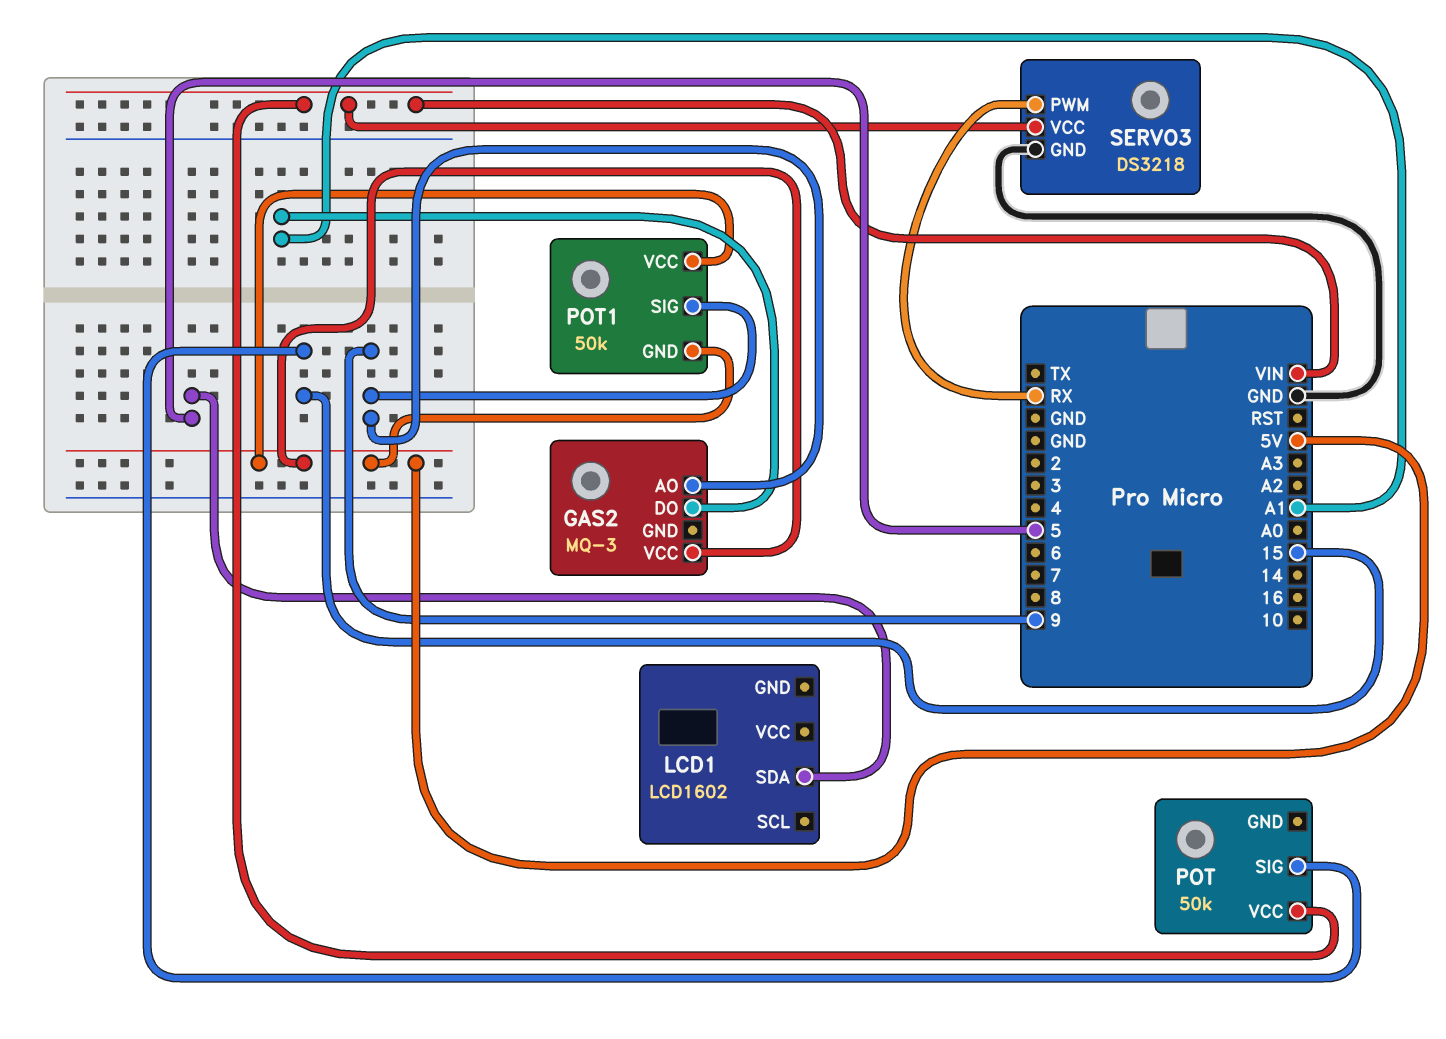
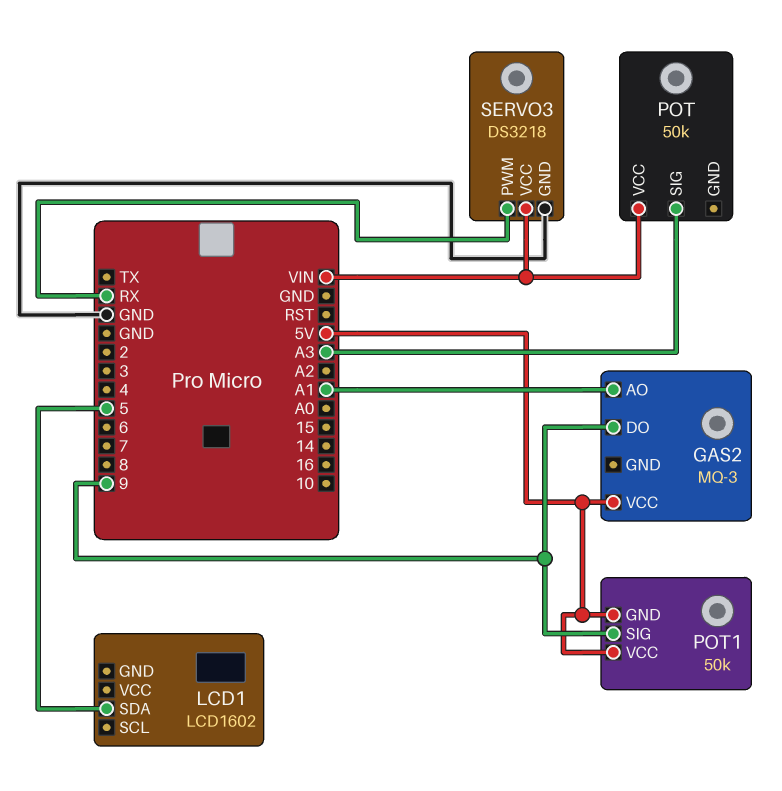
GAS2 pin AO: 9 -> A1
GAS2 pin DO: A1 -> 9
POT pin SIG: 15 -> A3

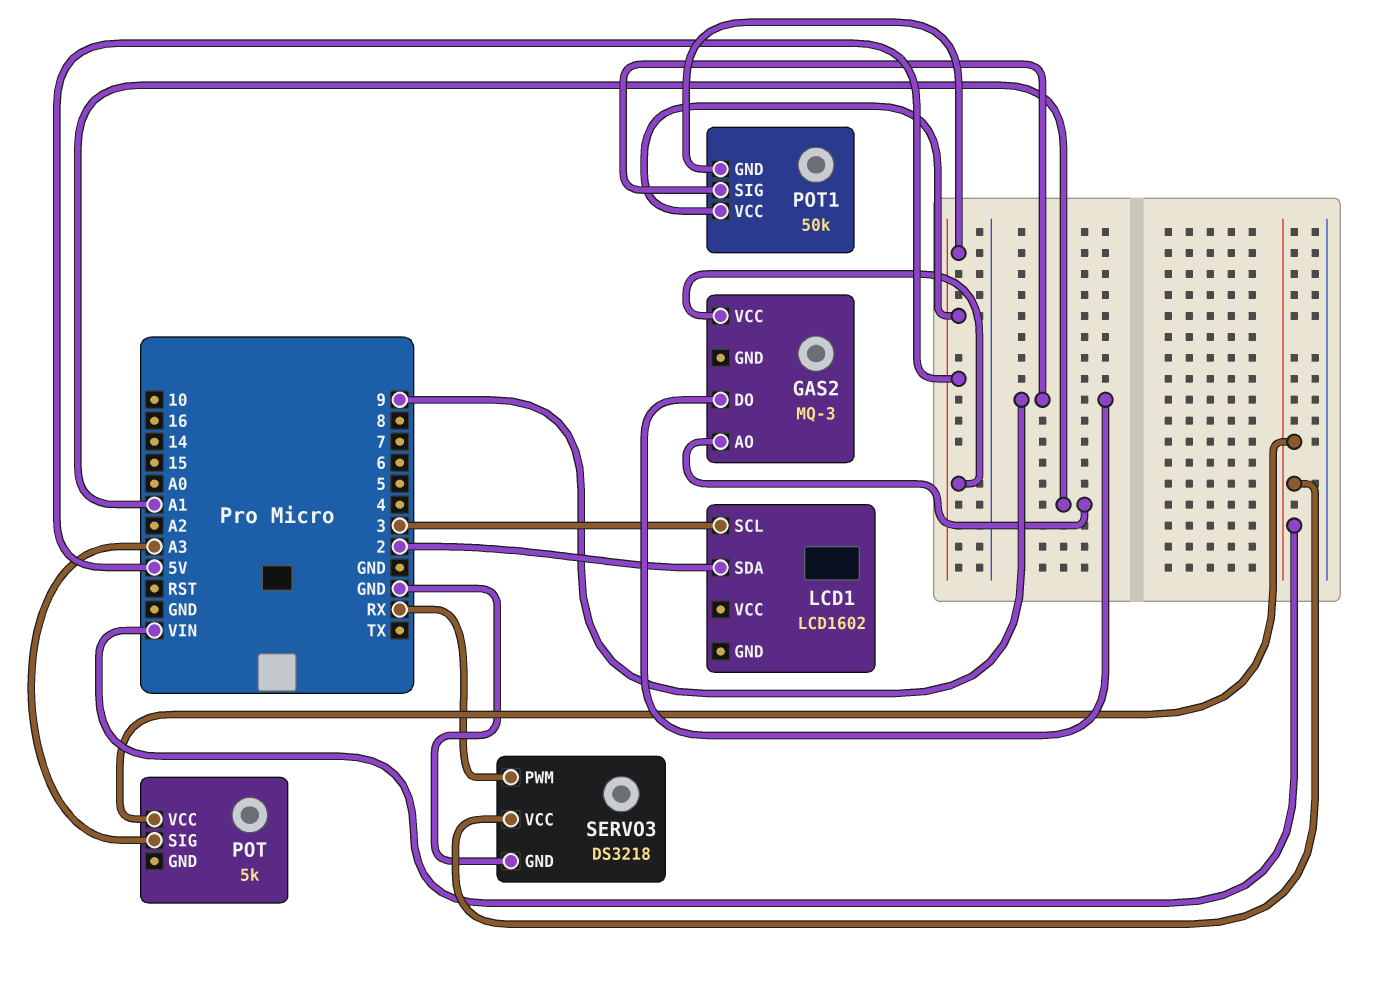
LCD1 pin SCL: none -> 3
LCD1 pin SDA: 5 -> 2
POT: 50k -> 5k

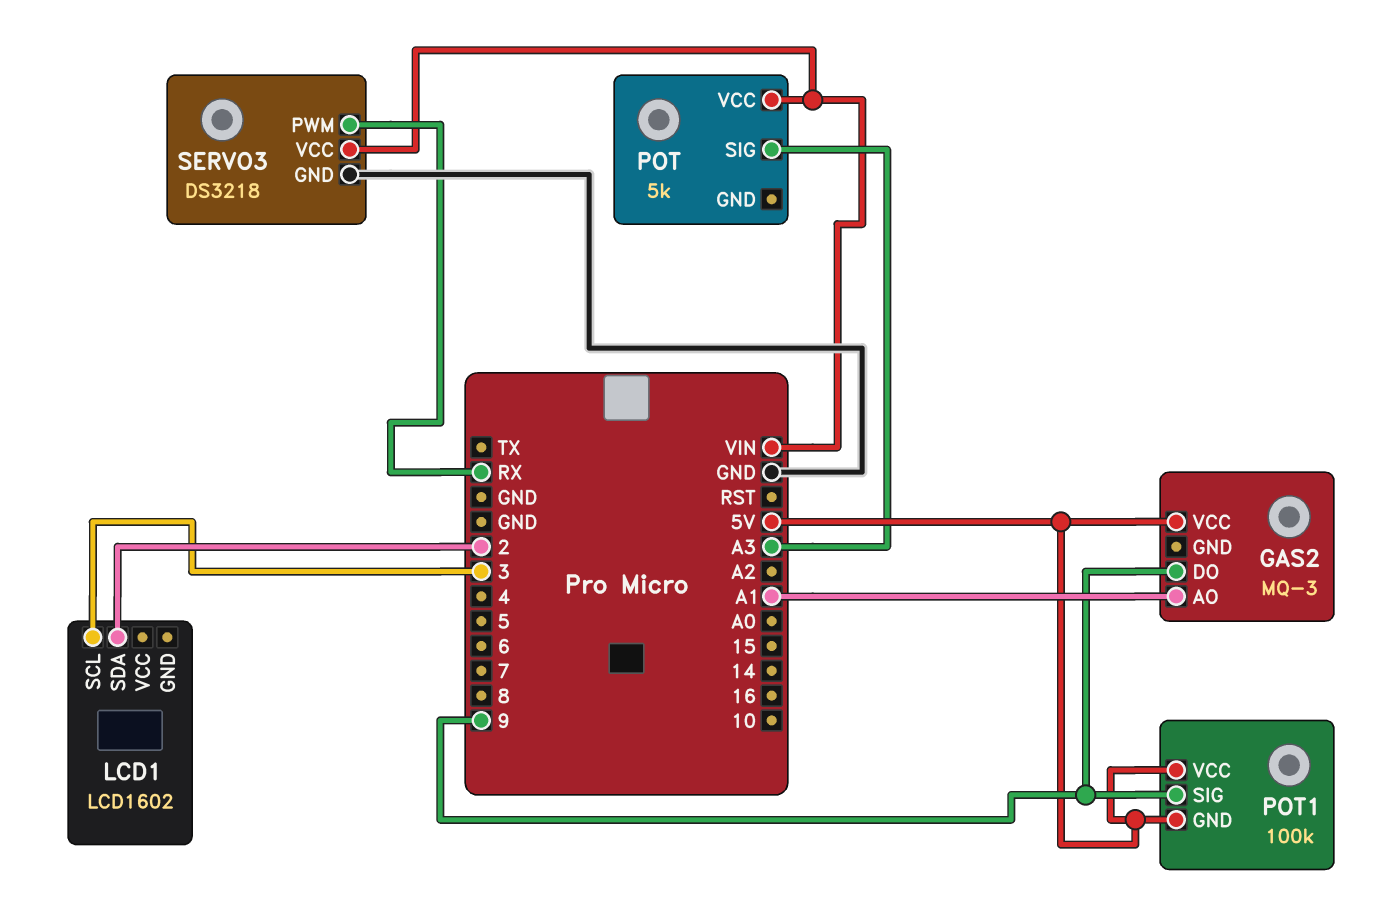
POT1: 50k -> 100k

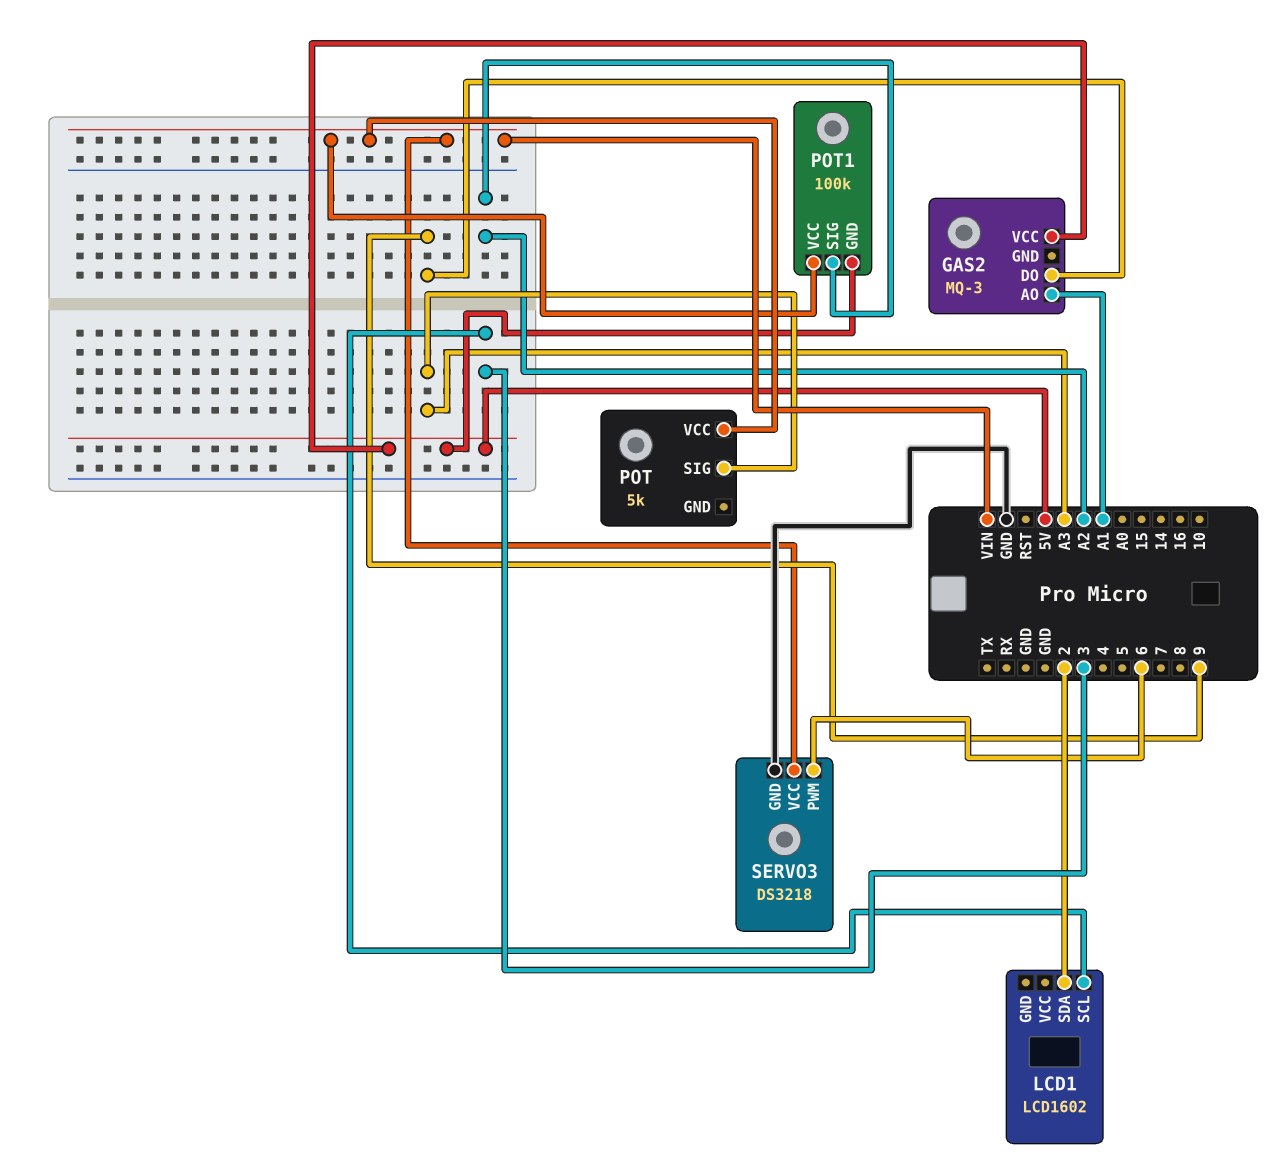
POT1 pin SIG: 9 -> A2
POT1 pin VCC: 5V -> VIN
SERVO3 pin PWM: RX -> 6

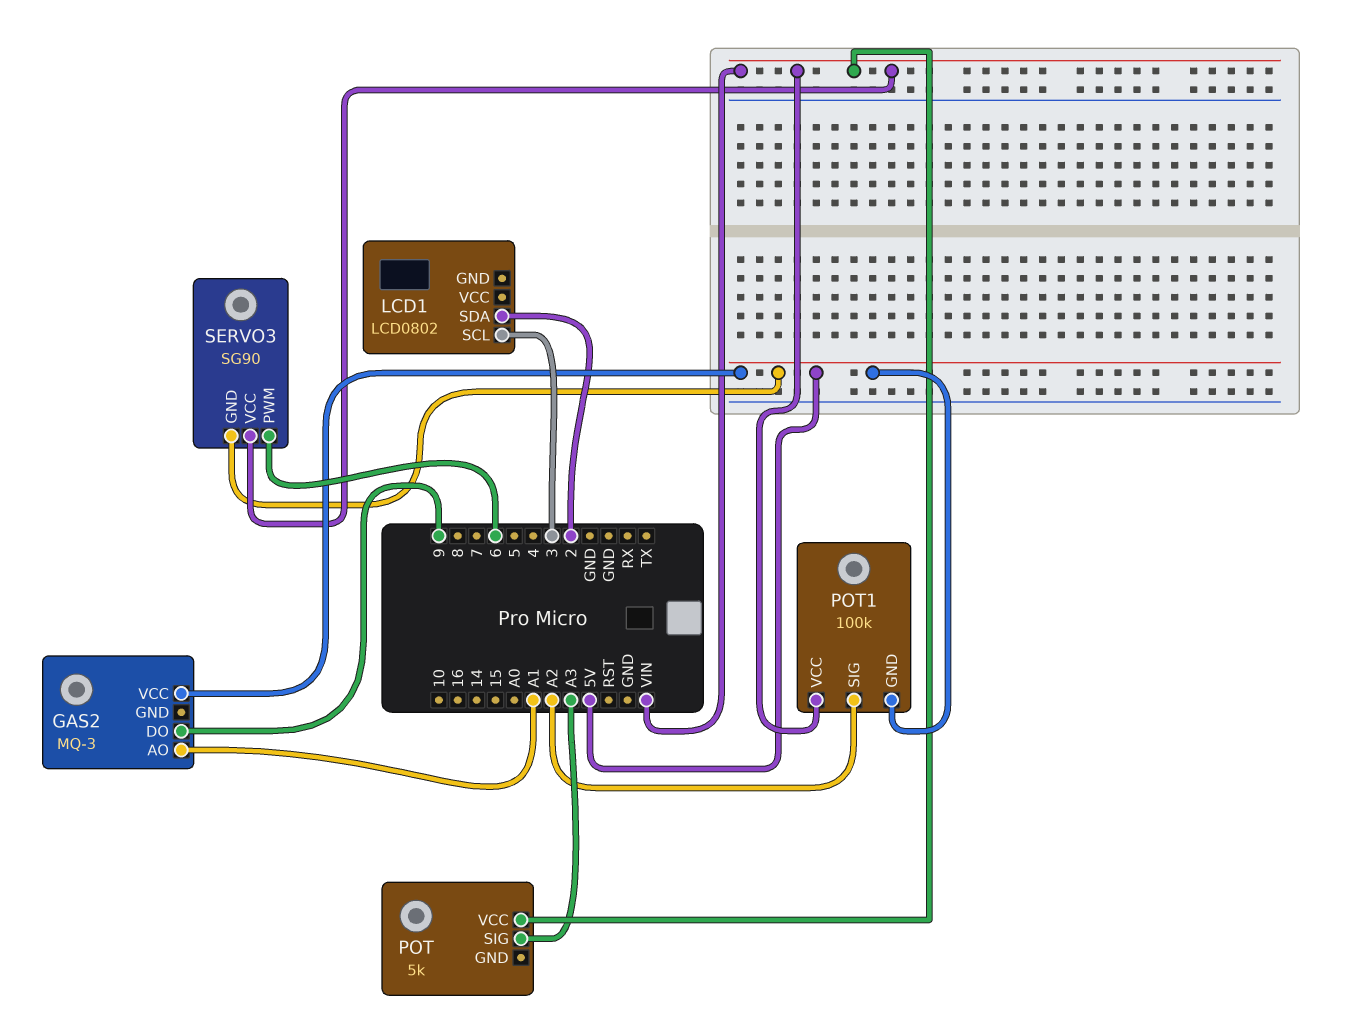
LCD1: LCD1602 -> LCD0802
SERVO3: DS3218 -> SG90
SERVO3 pin GND: GND -> 5V

